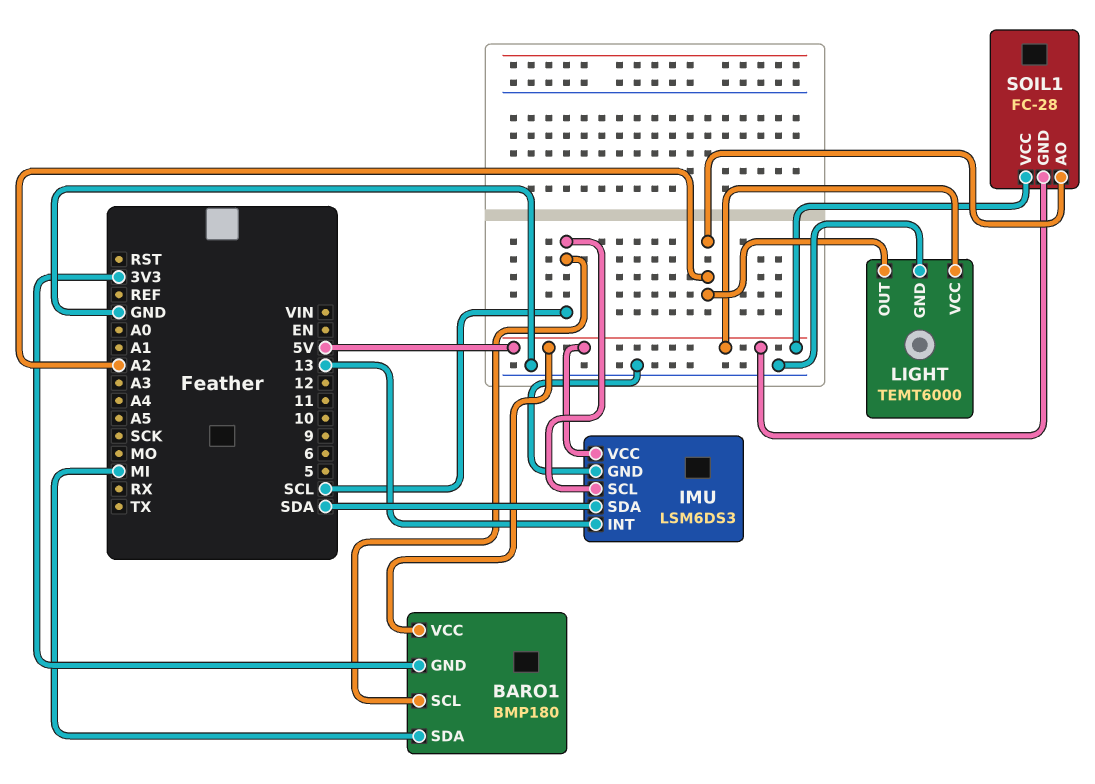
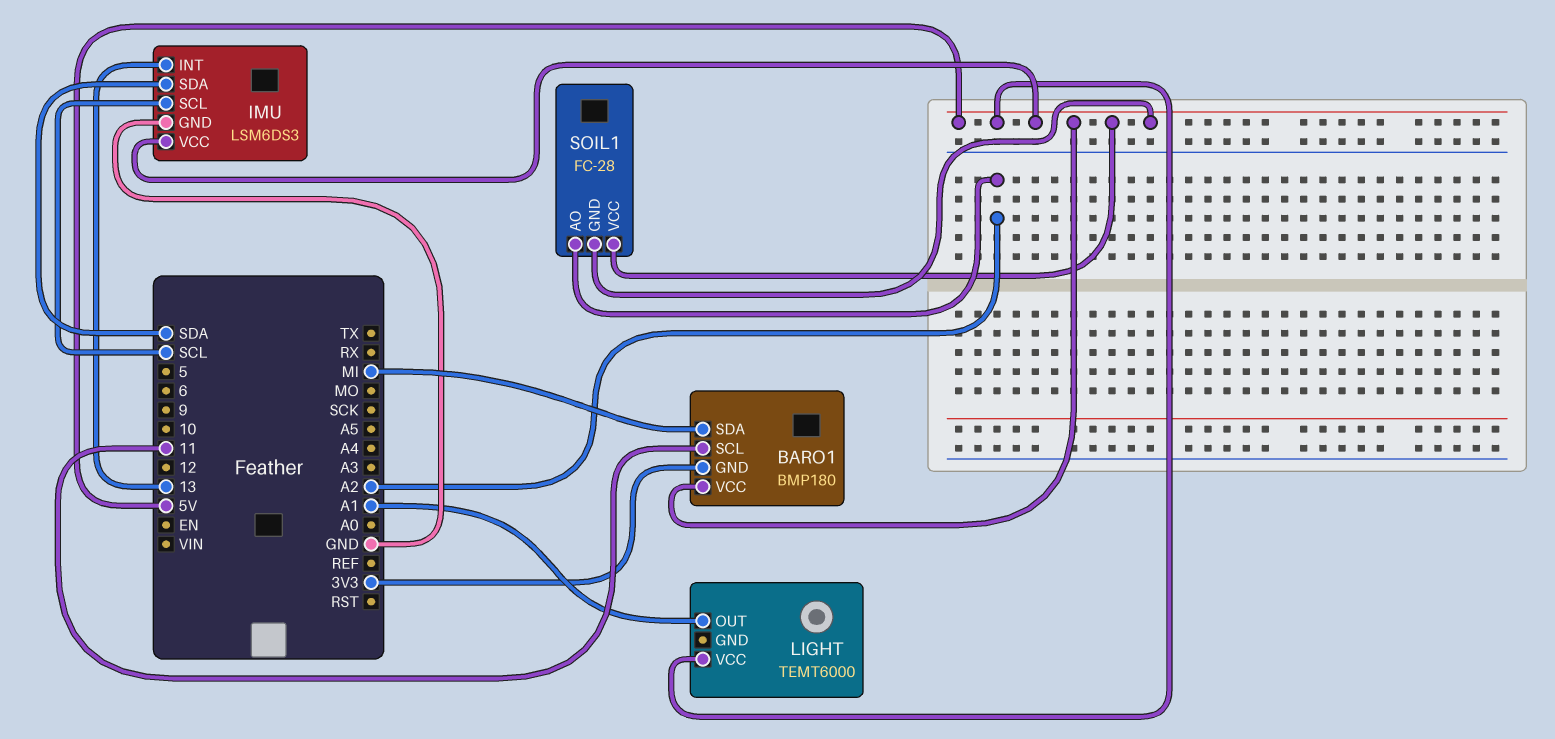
BARO1 pin SCL: SCL -> 11
LIGHT pin GND: GND -> none
LIGHT pin OUT: A2 -> A1

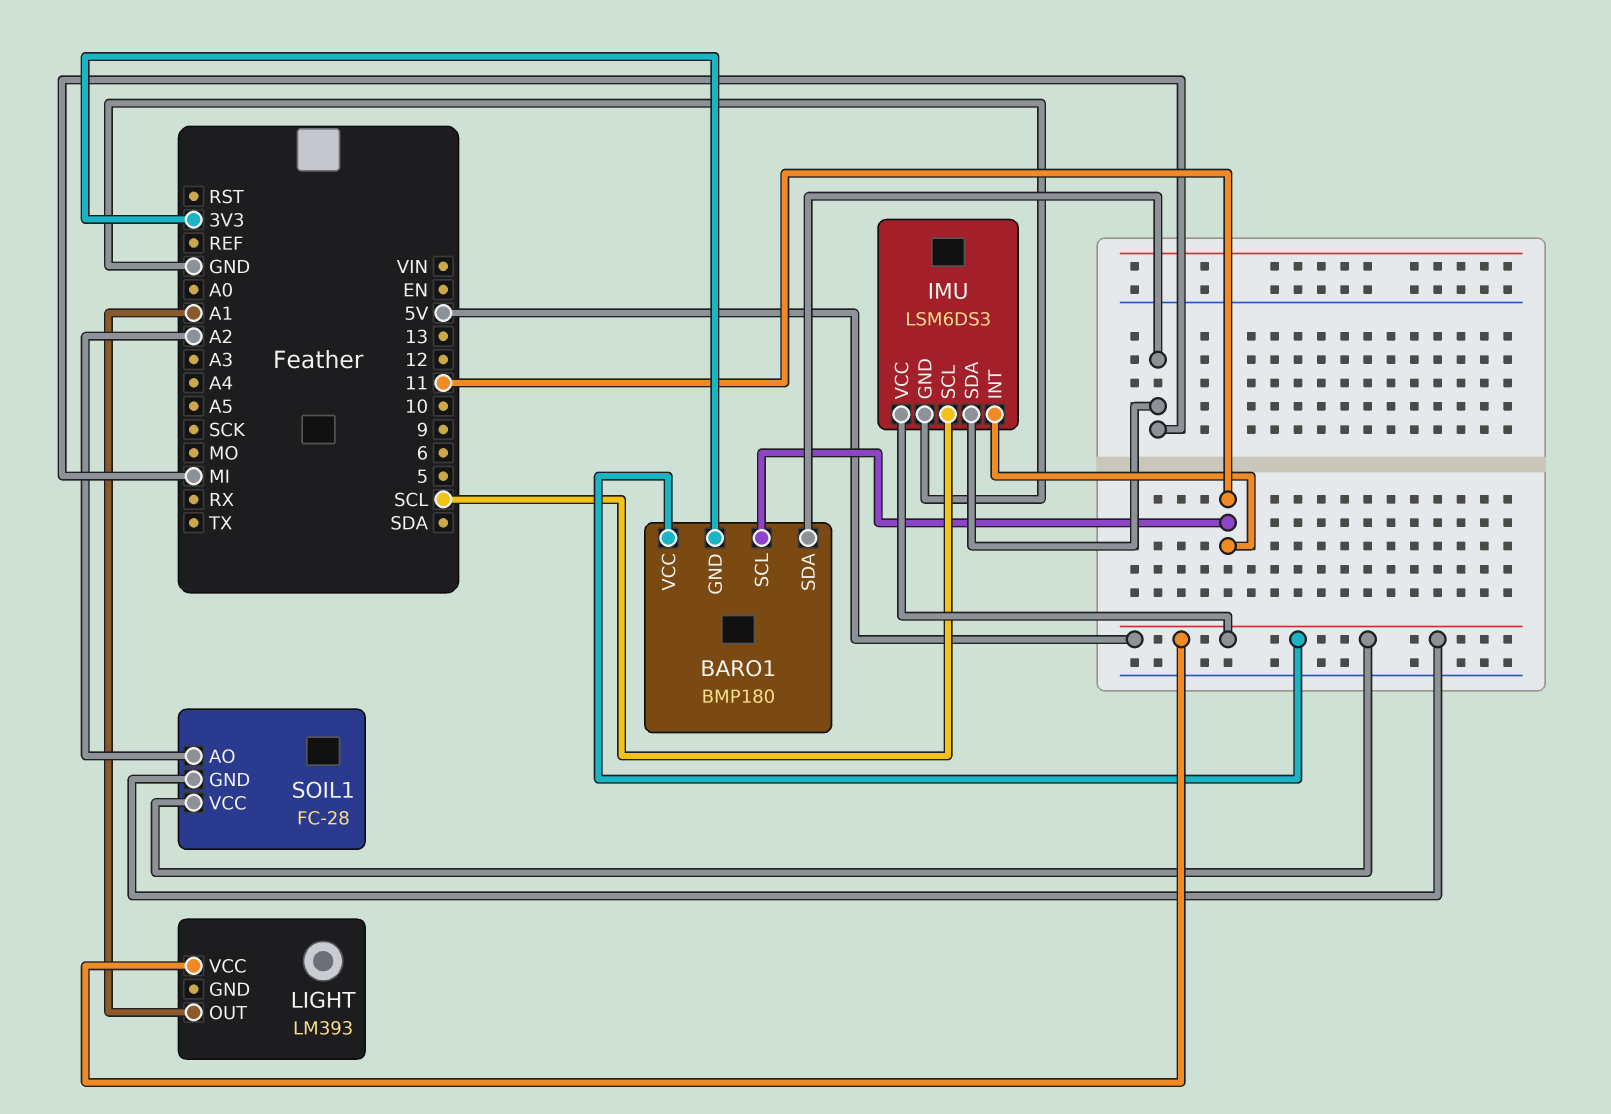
IMU pin INT: 13 -> 11
IMU pin SDA: SDA -> MI
LIGHT: TEMT6000 -> LM393

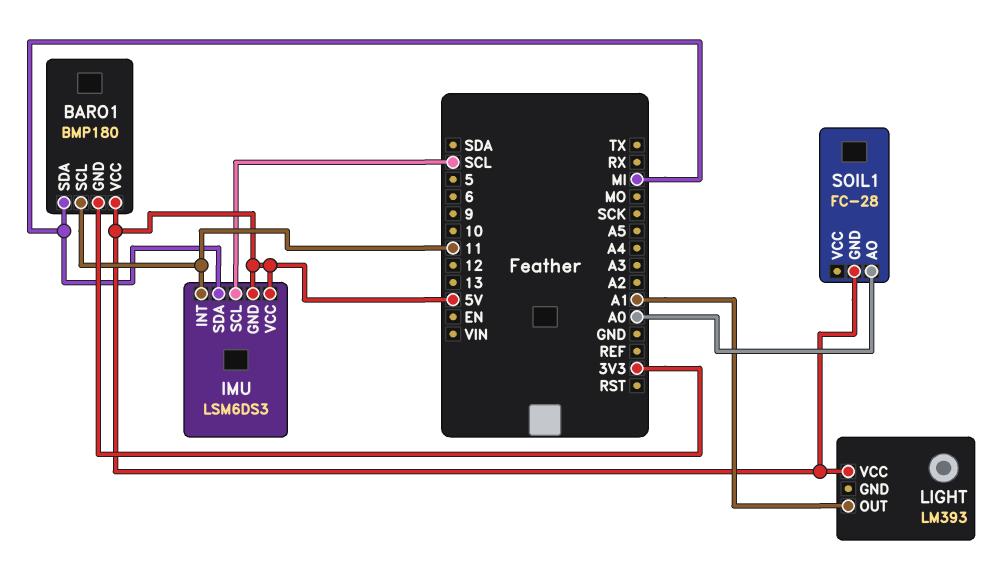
IMU pin GND: GND -> 5V
SOIL1 pin AO: A2 -> A0
SOIL1 pin VCC: 5V -> none

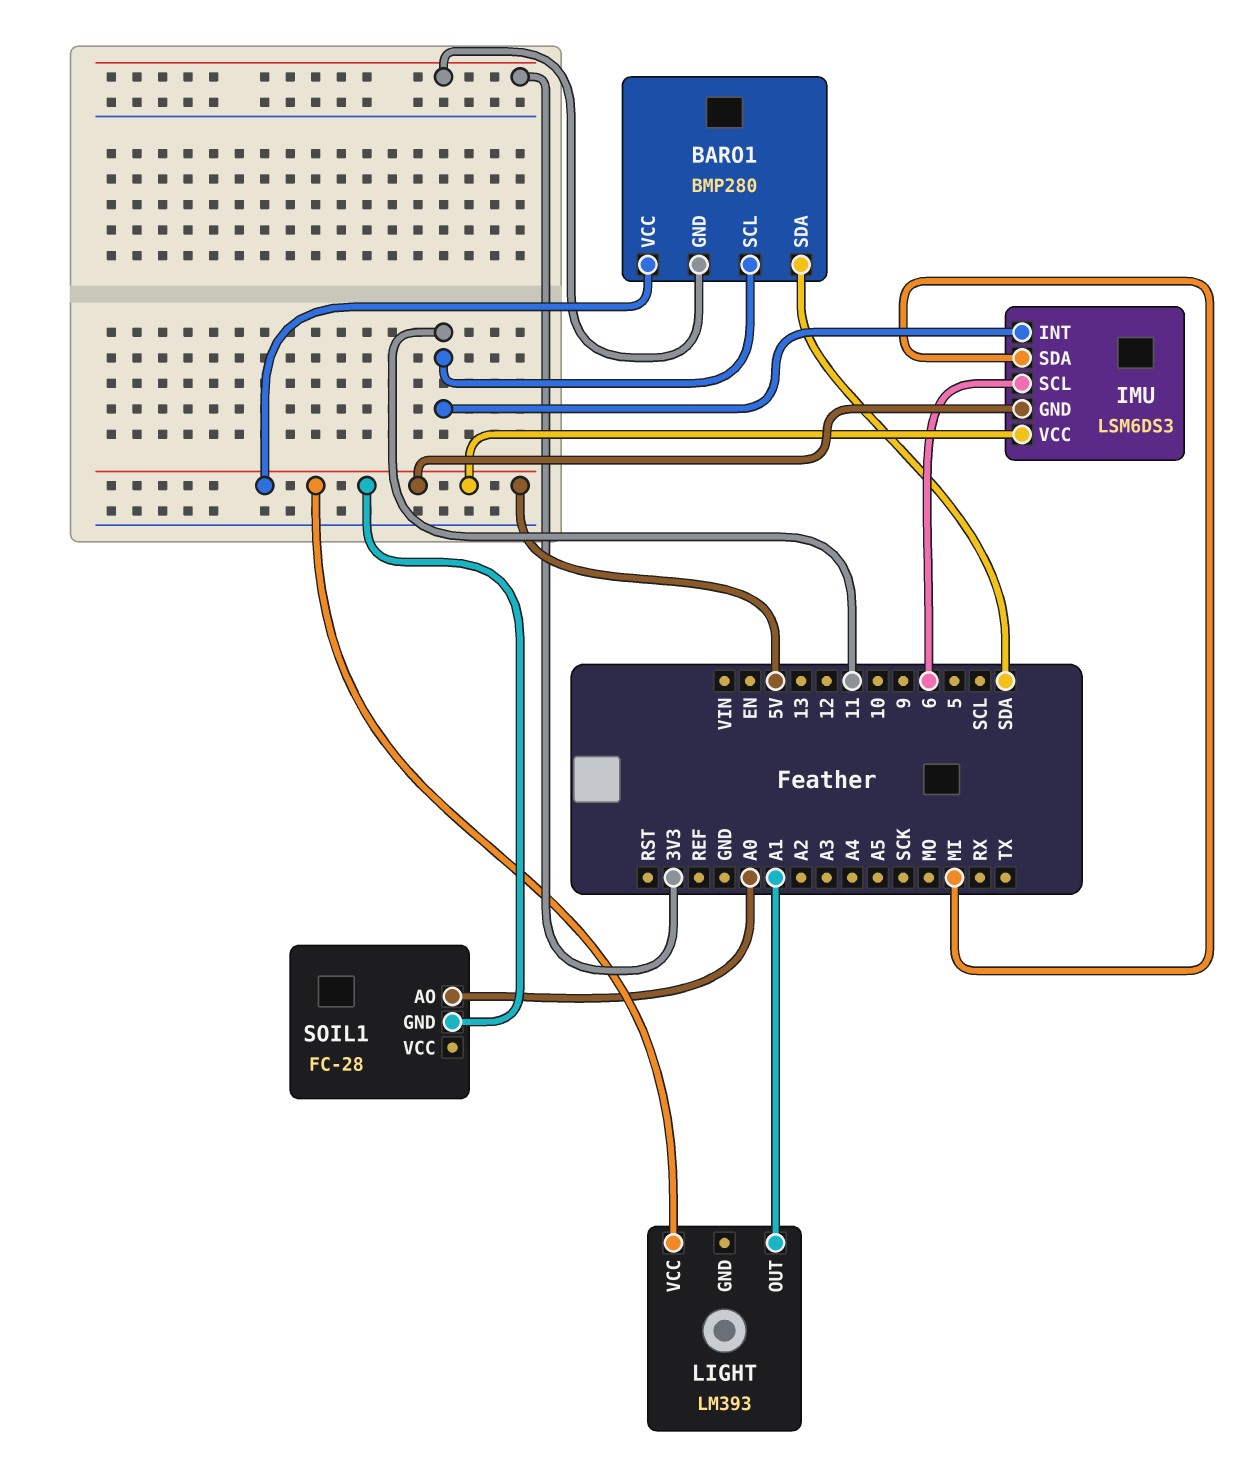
BARO1: BMP180 -> BMP280
BARO1 pin SDA: MI -> SDA
IMU pin SCL: SCL -> 6

